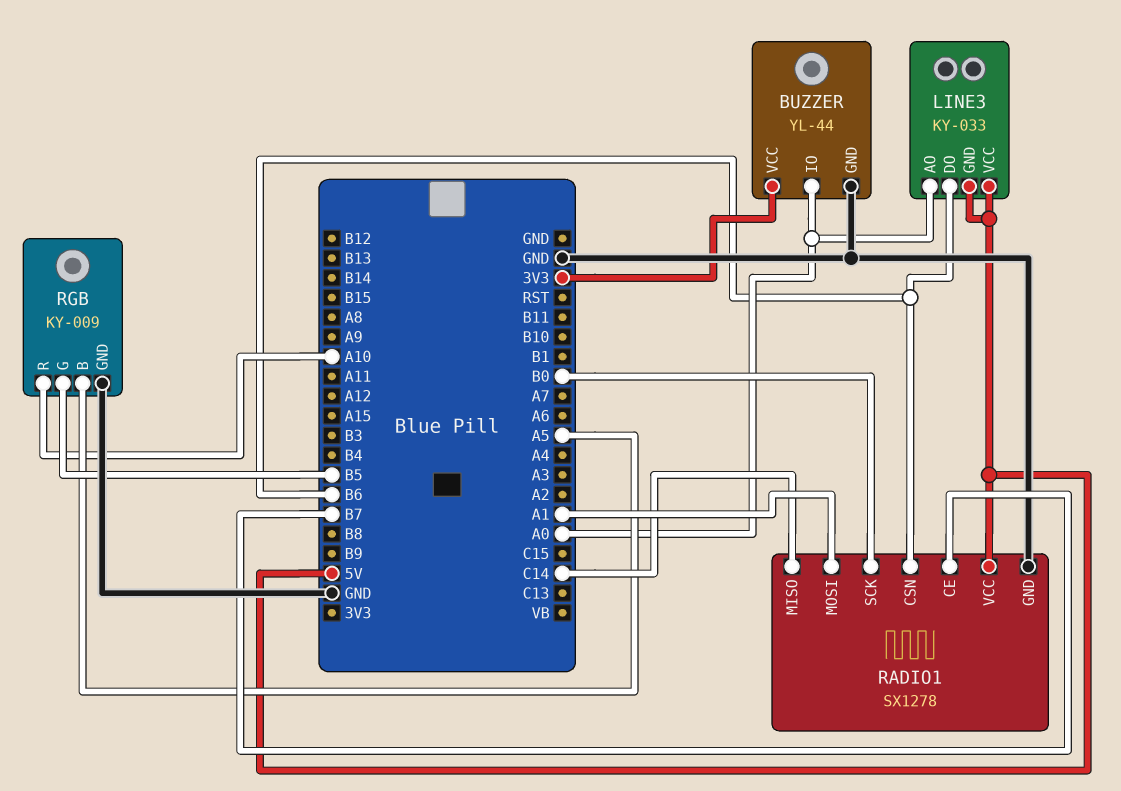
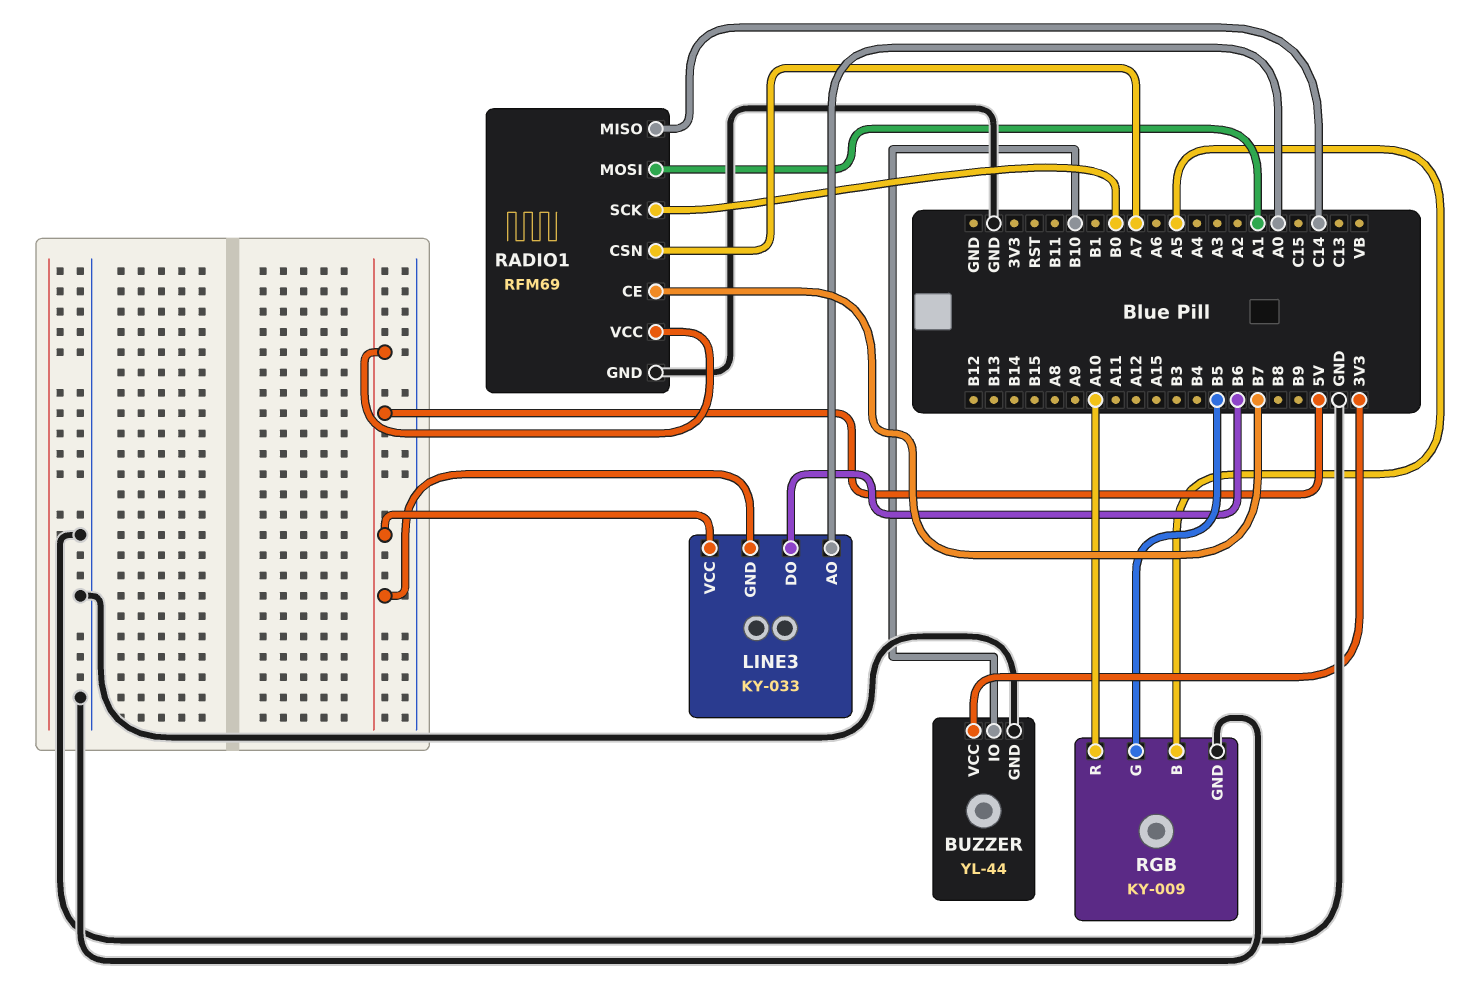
BUZZER pin IO: A0 -> B10
RADIO1: SX1278 -> RFM69
RADIO1 pin CSN: B6 -> A7

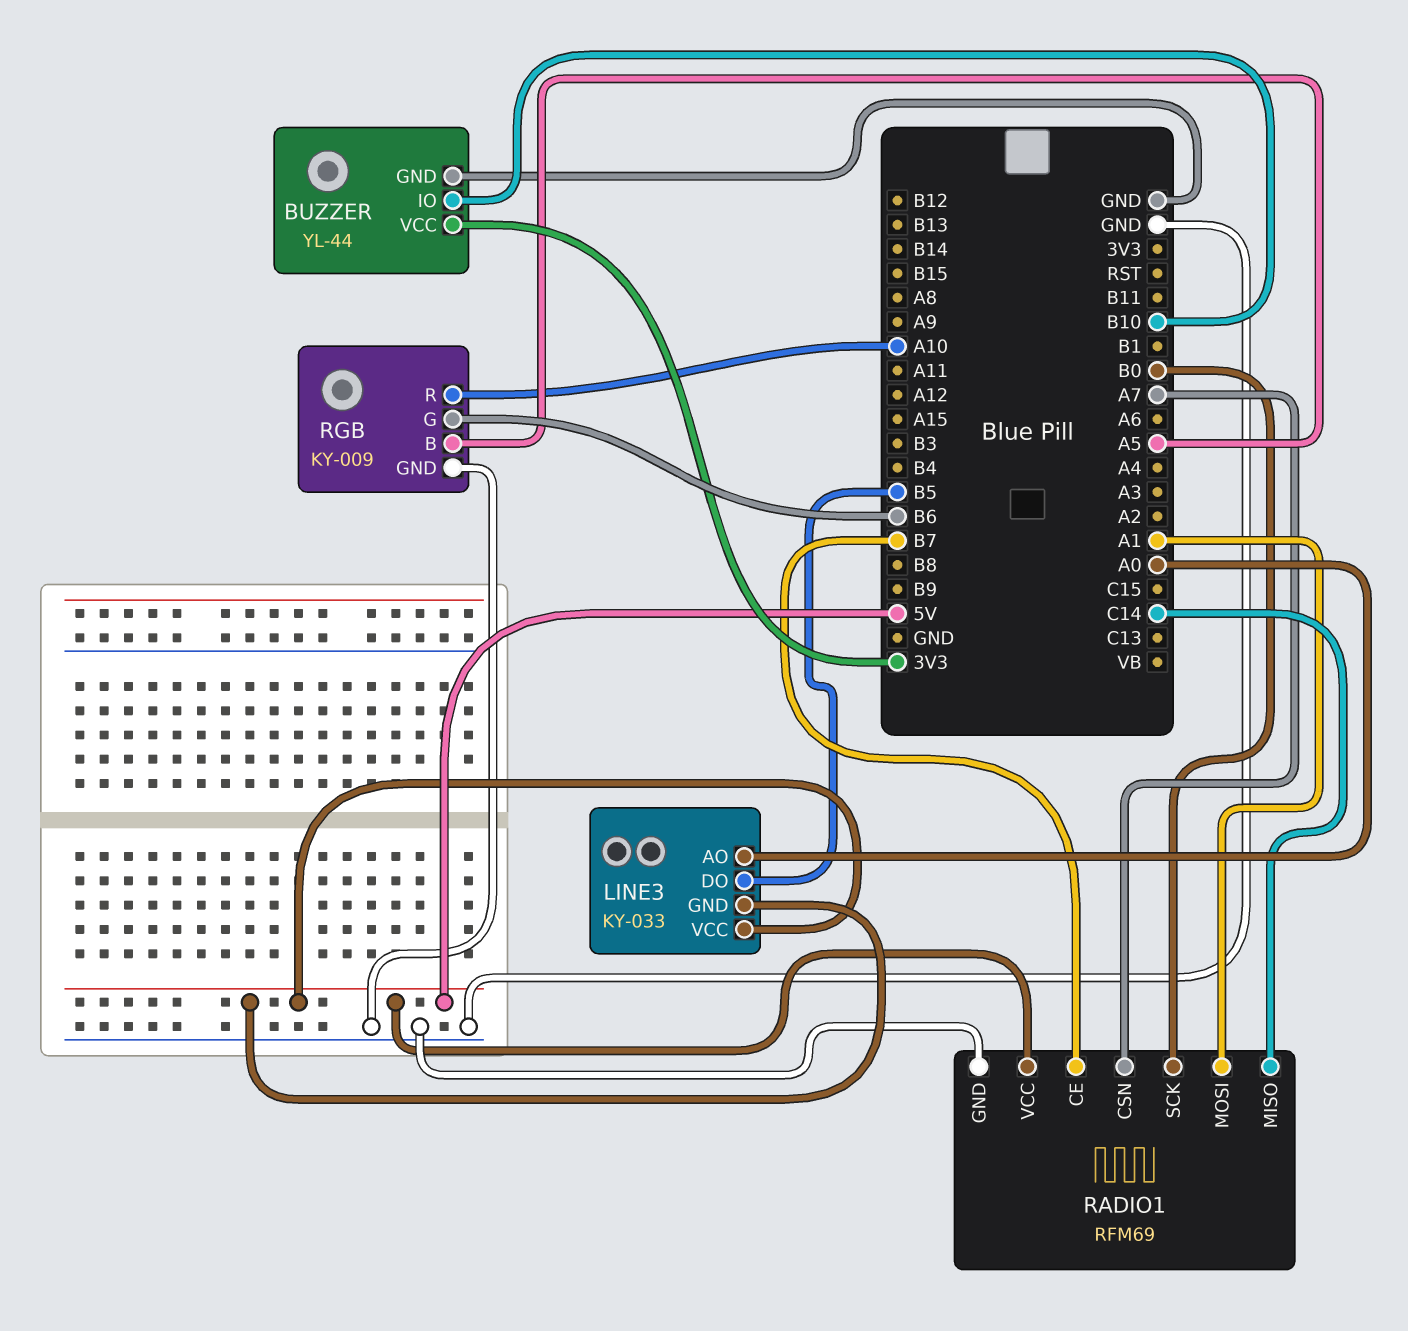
LINE3 pin DO: B6 -> B5
RGB pin G: B5 -> B6

